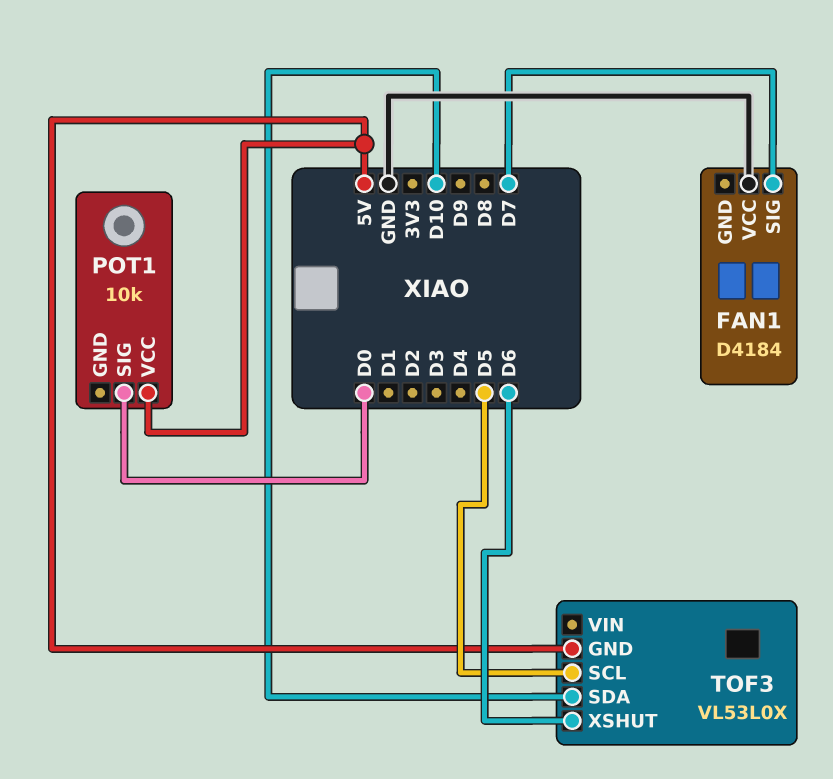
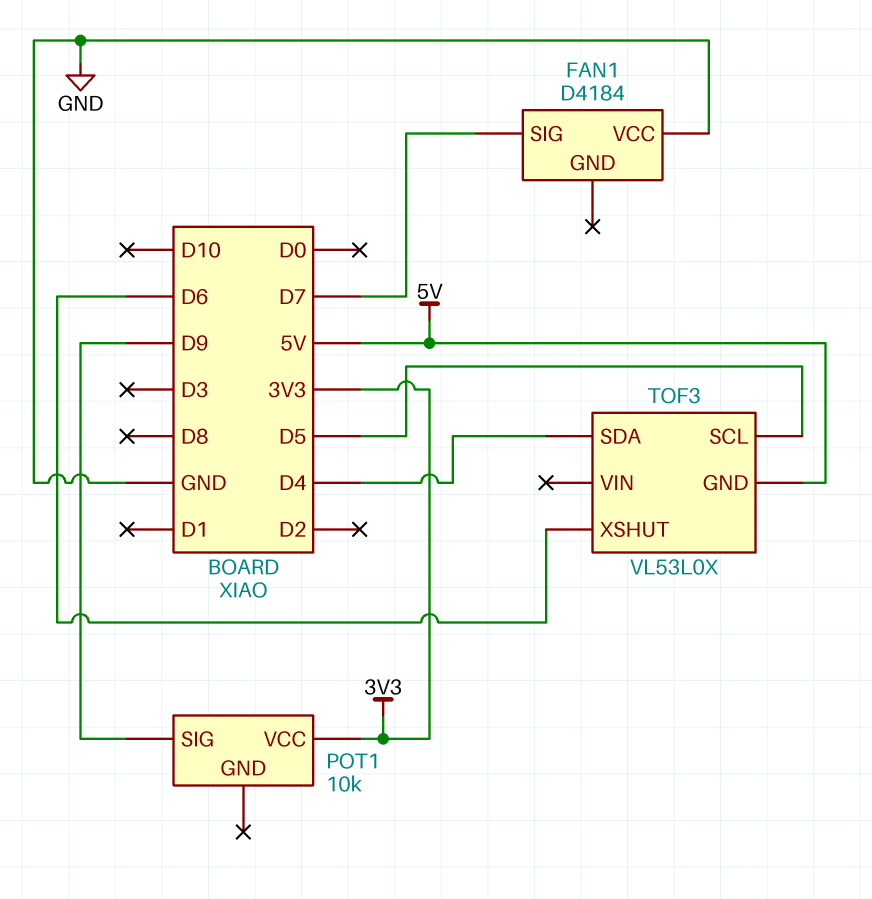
POT1 pin SIG: D0 -> D9
POT1 pin VCC: 5V -> 3V3
TOF3 pin SDA: D10 -> D4

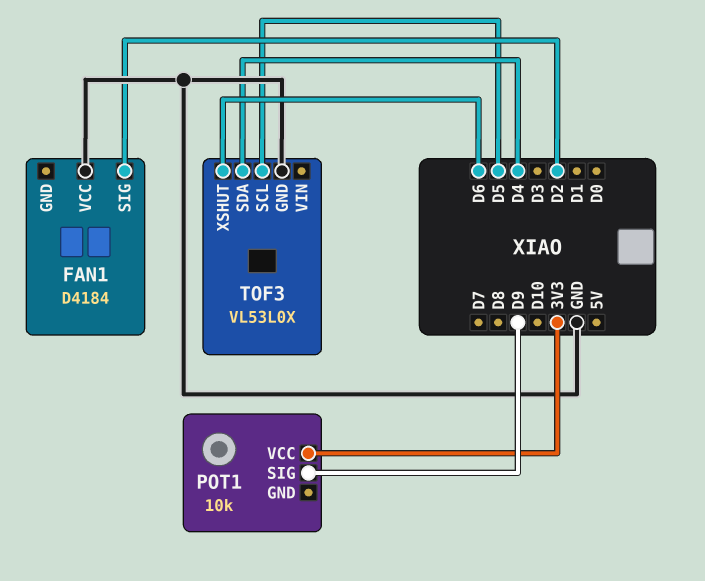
FAN1 pin SIG: D7 -> D2
TOF3 pin GND: 5V -> GND

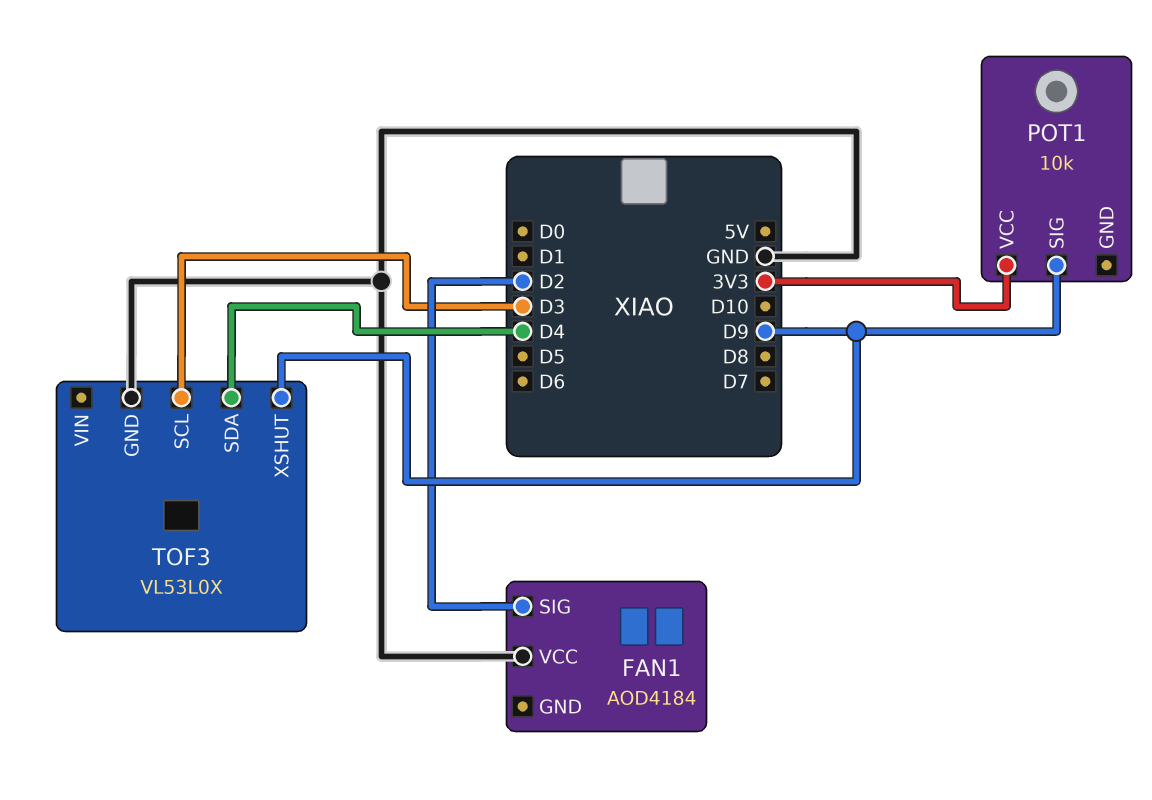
FAN1: D4184 -> AOD4184
TOF3 pin SCL: D5 -> D3
TOF3 pin XSHUT: D6 -> D9

